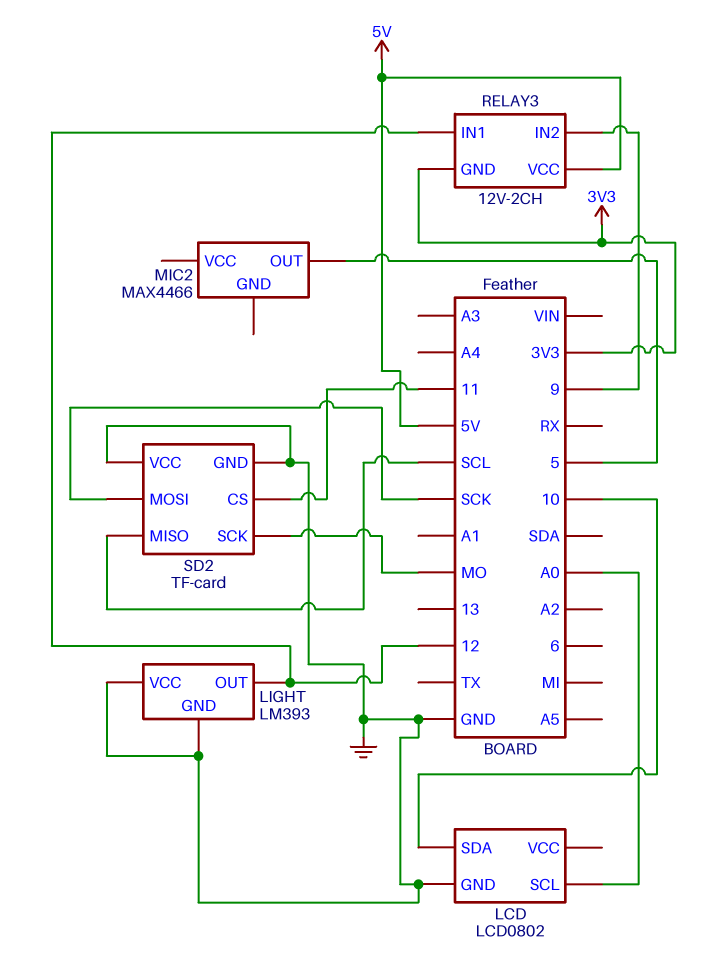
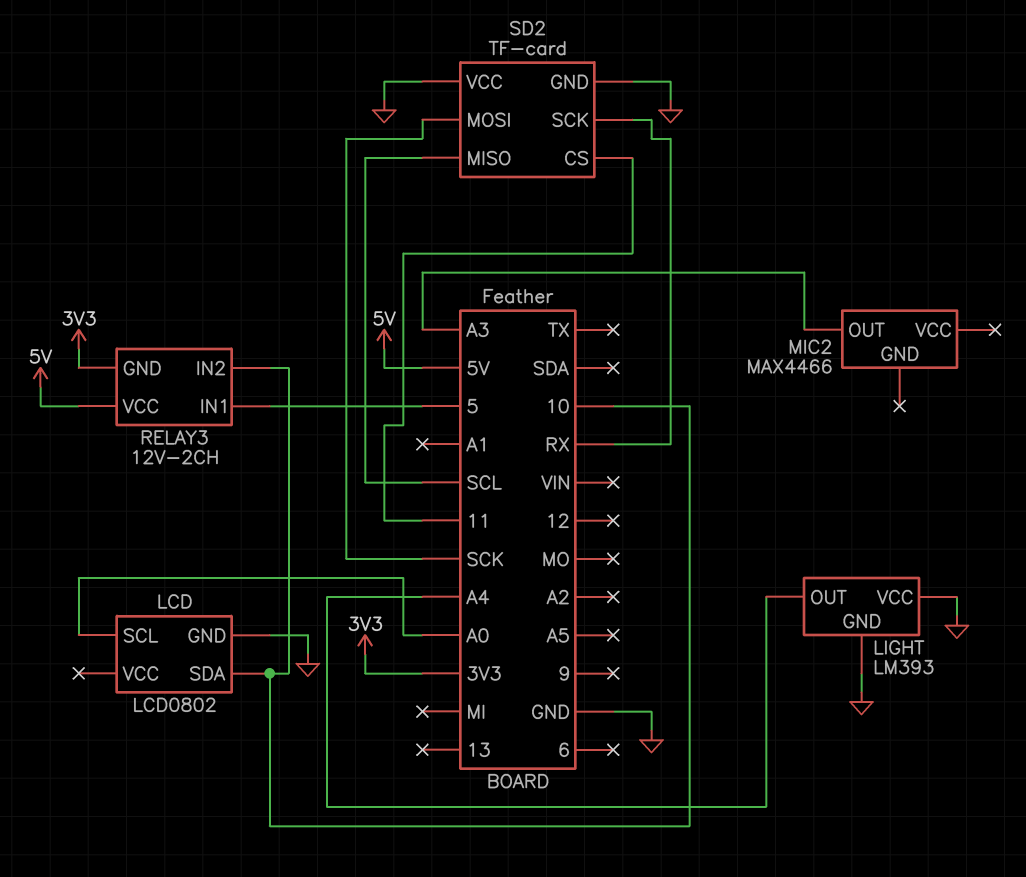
LIGHT pin OUT: 12 -> A4
MIC2 pin OUT: 5 -> A3
RELAY3 pin IN1: 12 -> 5
RELAY3 pin IN2: 9 -> 10
SD2 pin SCK: MO -> RX

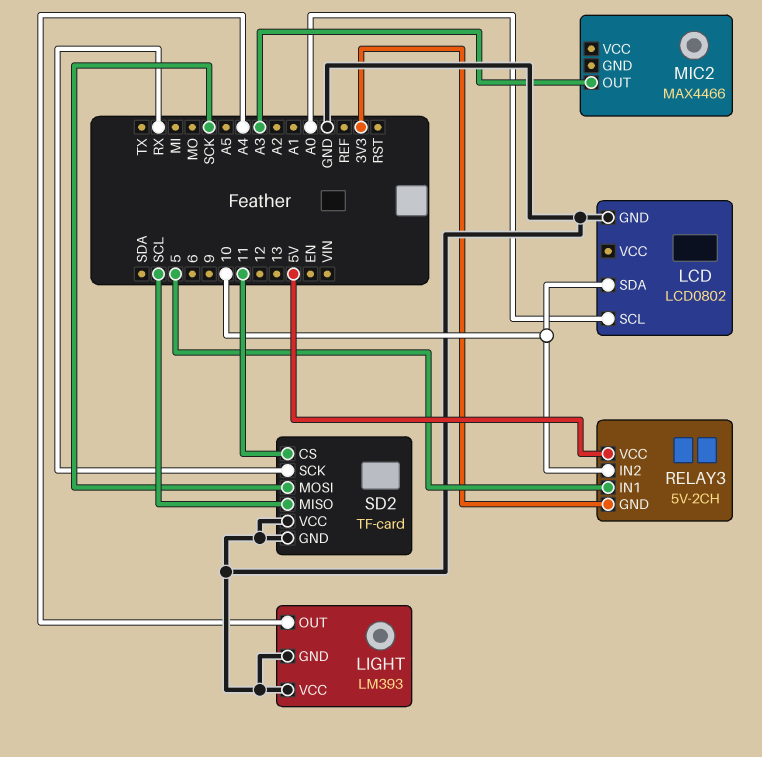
RELAY3: 12V-2CH -> 5V-2CH

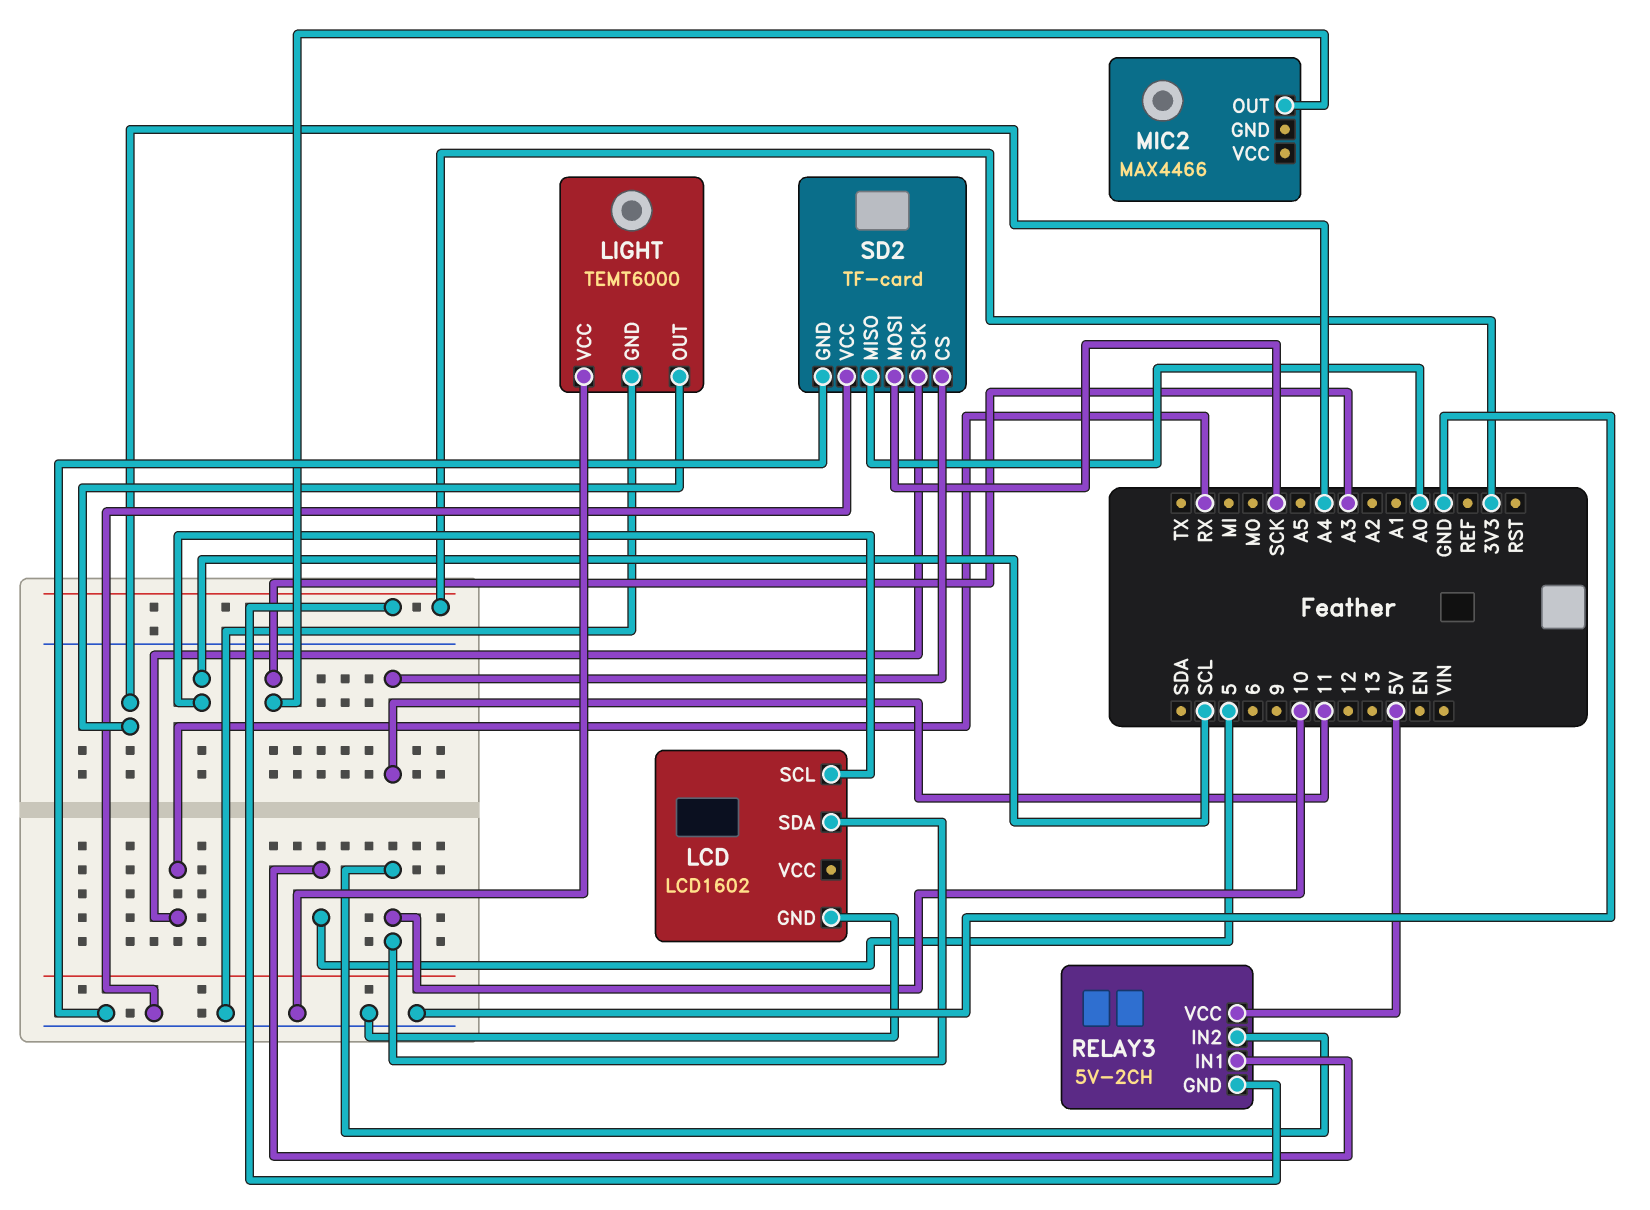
LCD: LCD0802 -> LCD1602
LCD pin SCL: A0 -> SCL
LIGHT: LM393 -> TEMT6000
SD2 pin MISO: SCL -> A0

